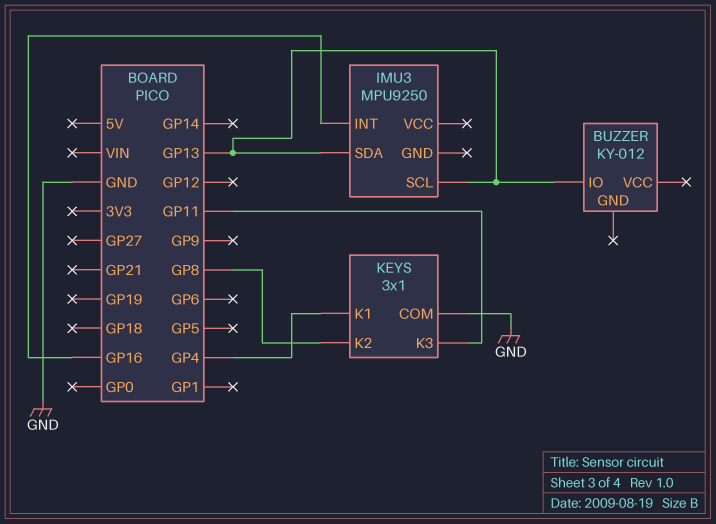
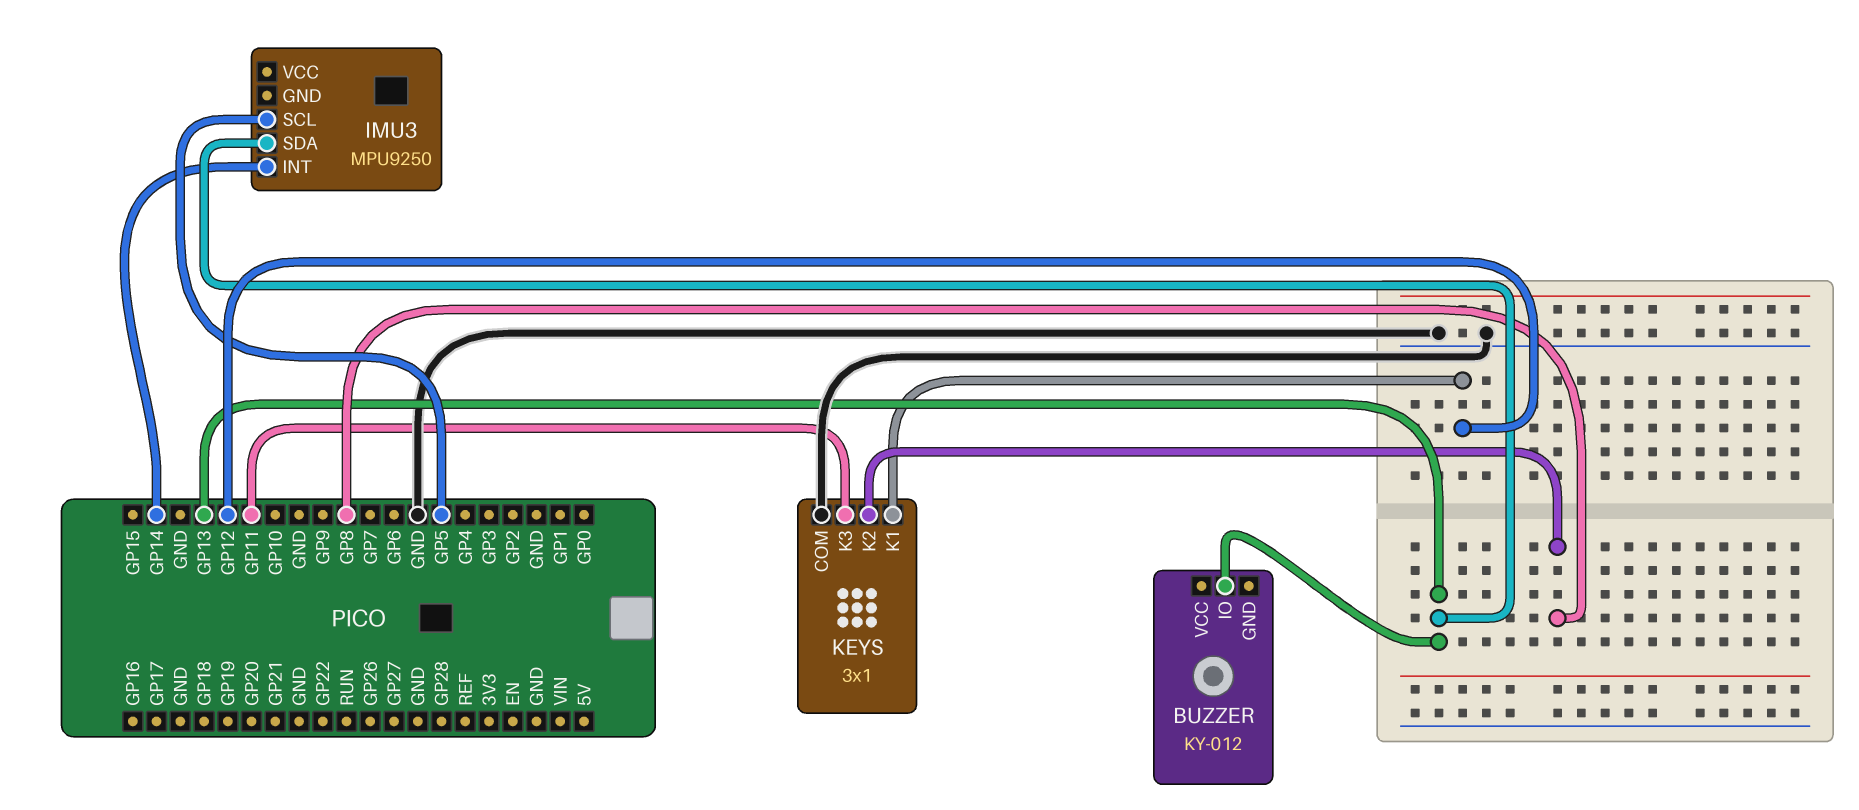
IMU3 pin INT: GP16 -> GP14
IMU3 pin SCL: GP13 -> GP5
KEYS pin K1: GP4 -> GP12

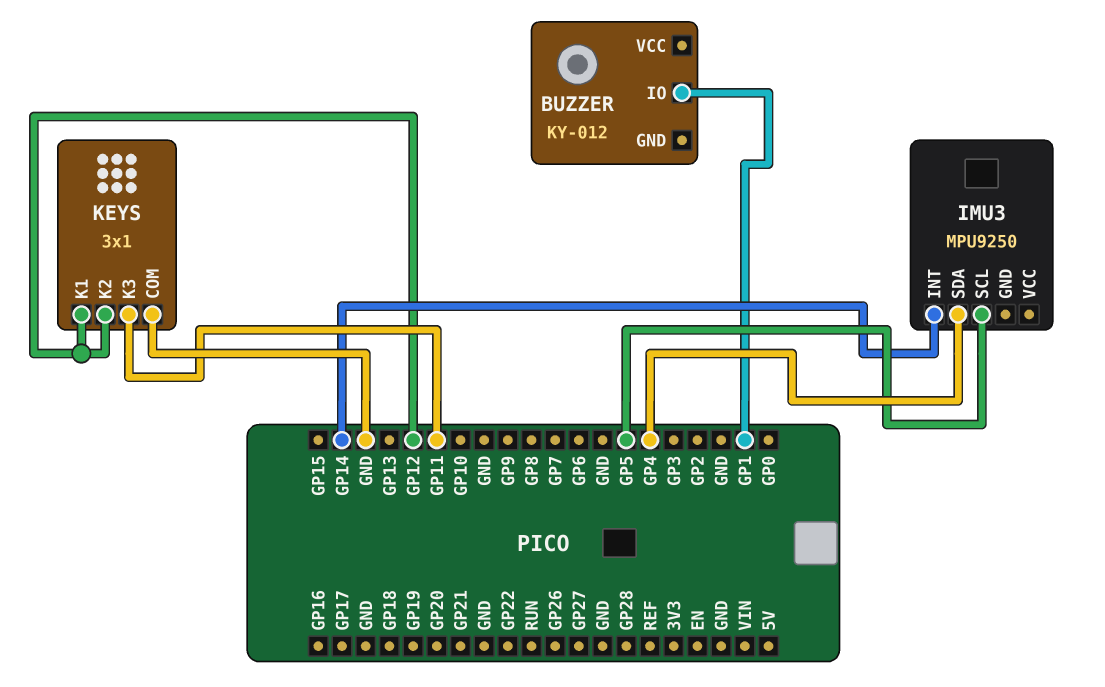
BUZZER pin IO: GP13 -> GP1
IMU3 pin SDA: GP13 -> GP4
KEYS pin K2: GP8 -> GP12

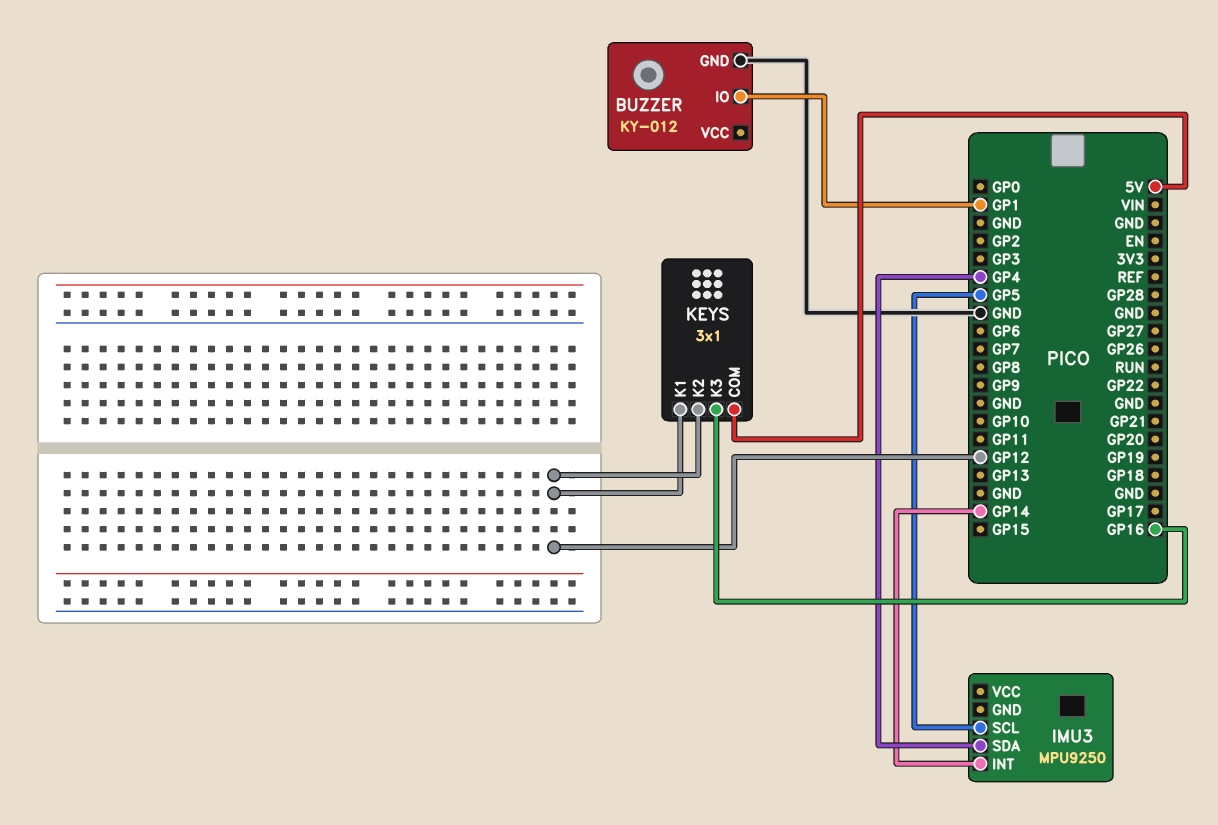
BUZZER pin GND: none -> GND
KEYS pin COM: GND -> 5V
KEYS pin K3: GP11 -> GP16

